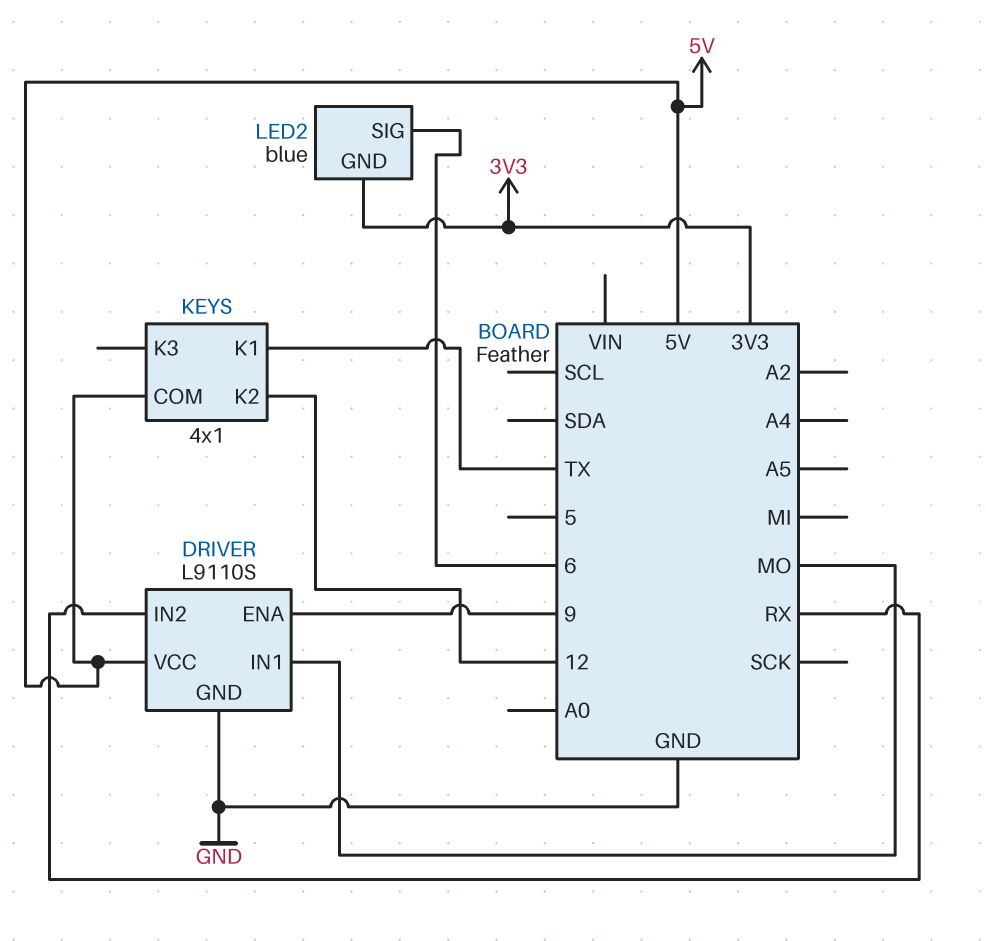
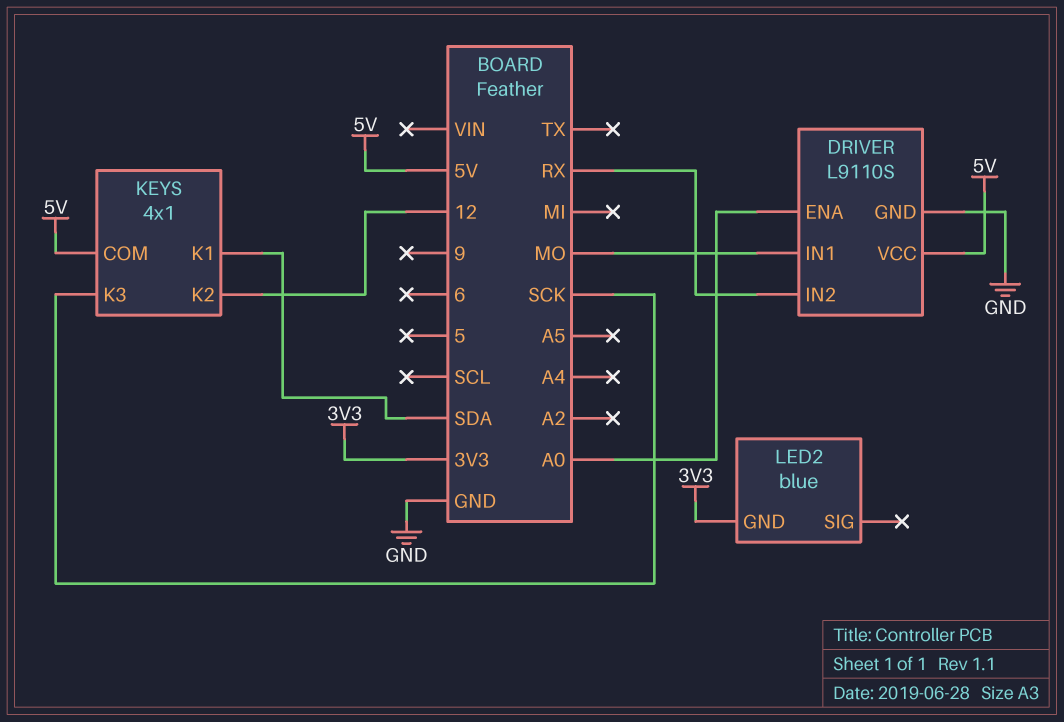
DRIVER pin ENA: 9 -> A0
KEYS pin K1: TX -> SDA
KEYS pin K3: none -> SCK
LED2 pin SIG: 6 -> none

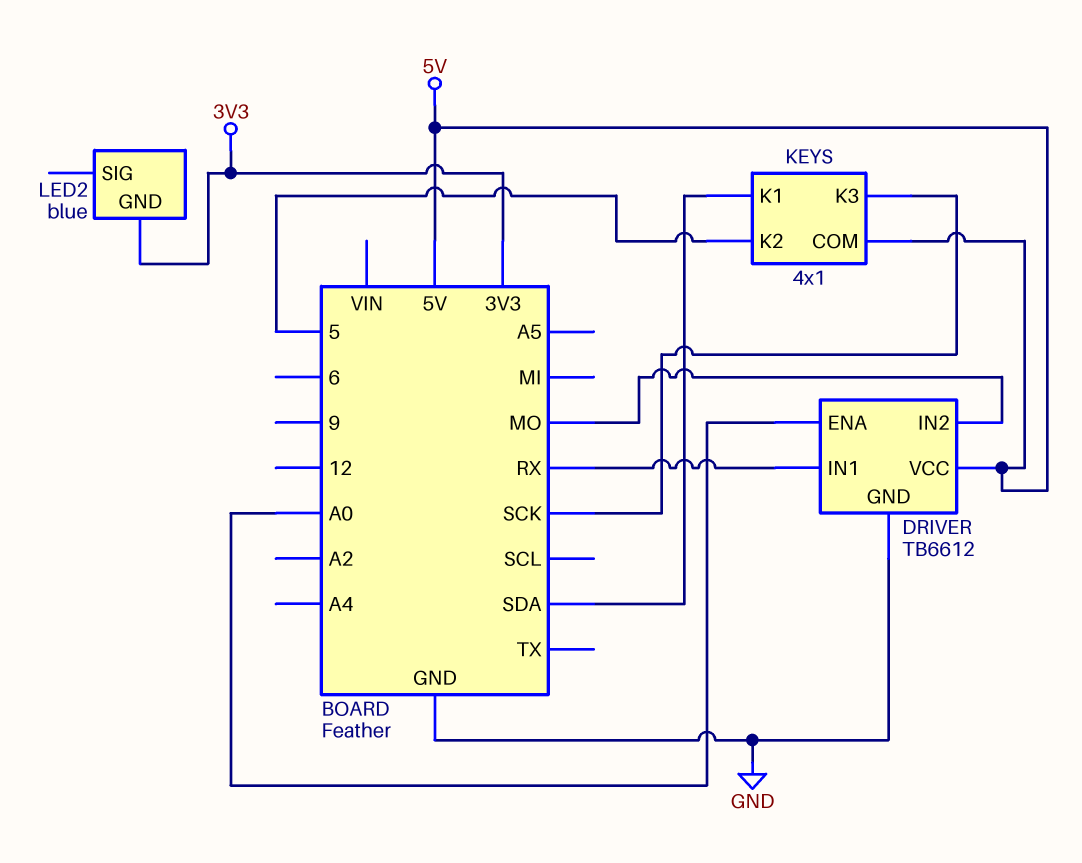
DRIVER: L9110S -> TB6612
DRIVER pin IN1: MO -> RX
DRIVER pin IN2: RX -> MO
KEYS pin K2: 12 -> 5

